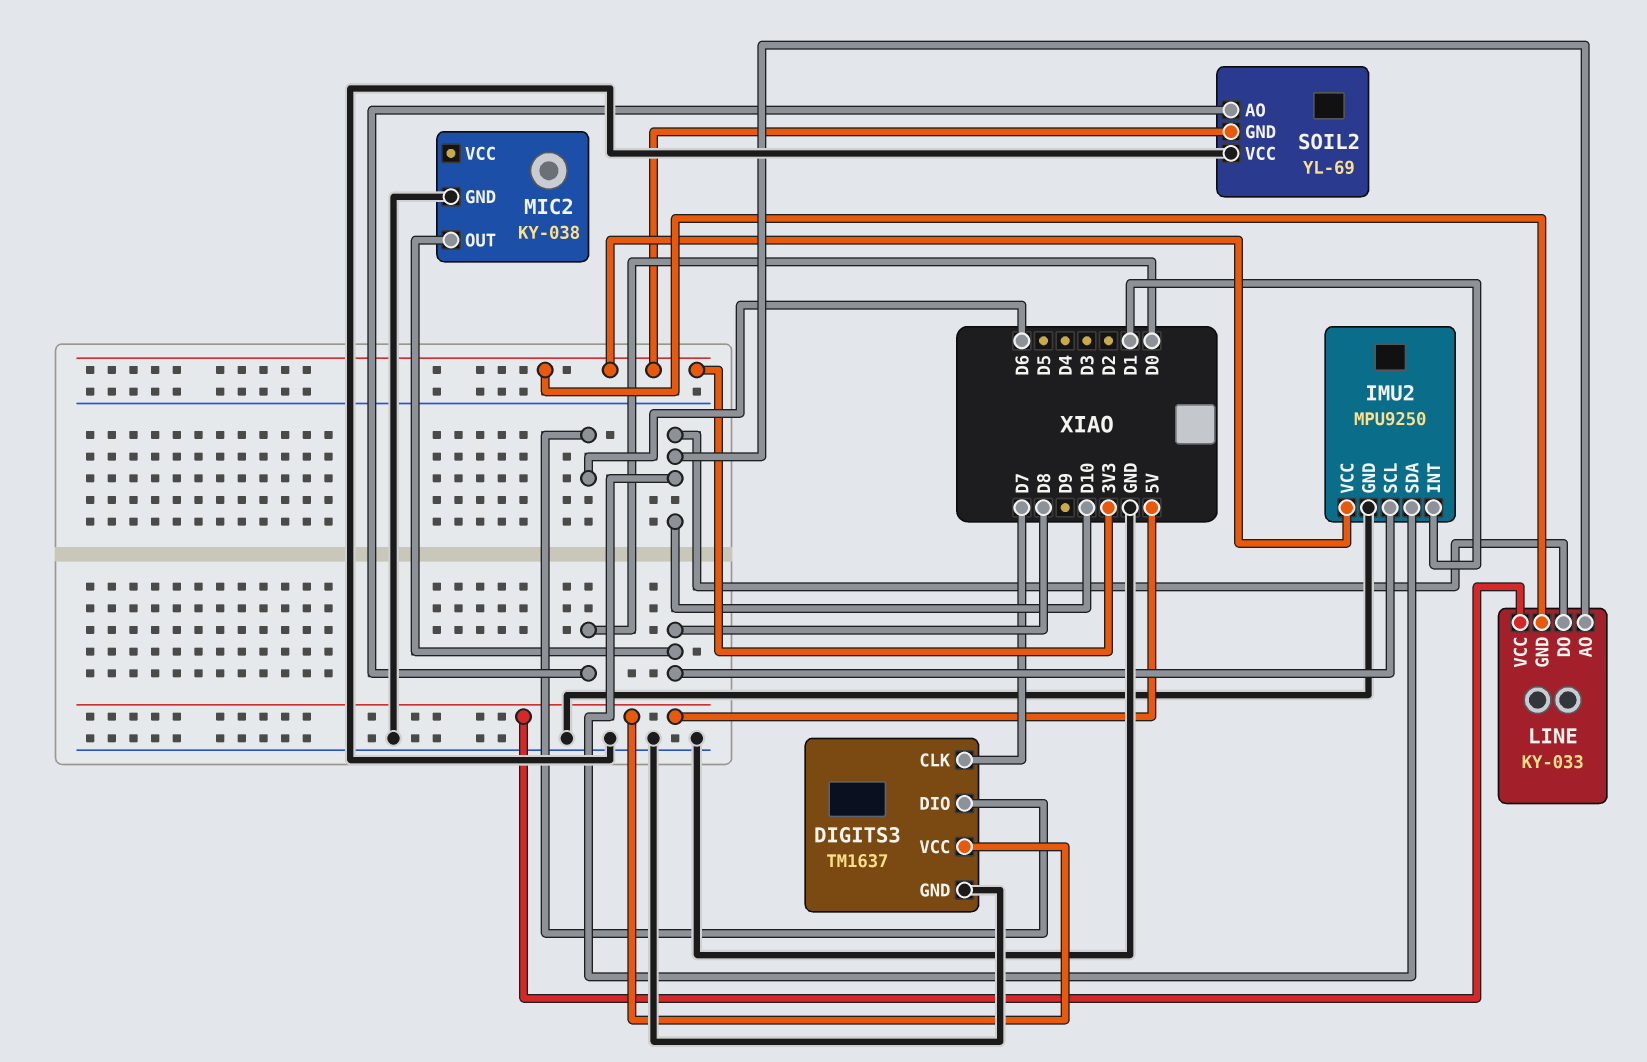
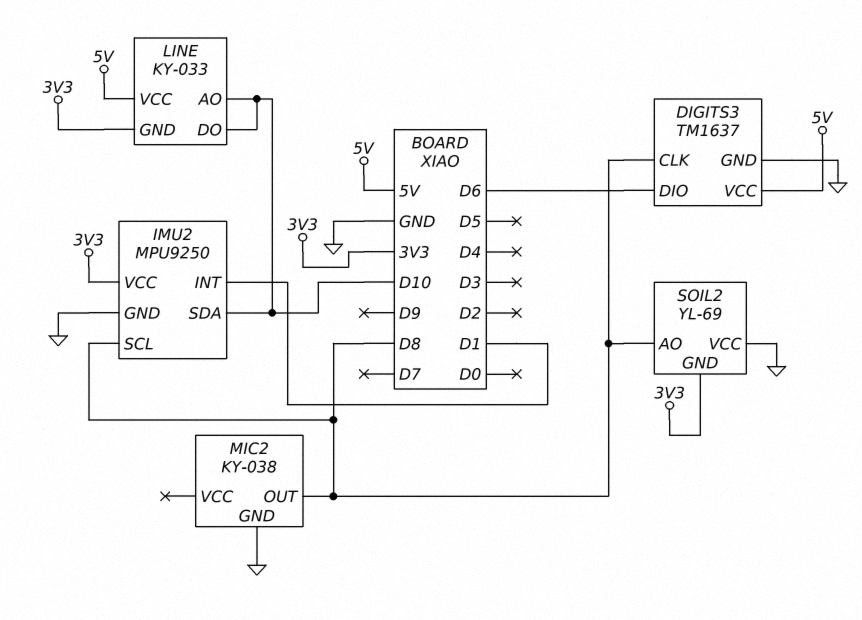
DIGITS3 pin CLK: D7 -> D8
SOIL2 pin AO: D0 -> D8

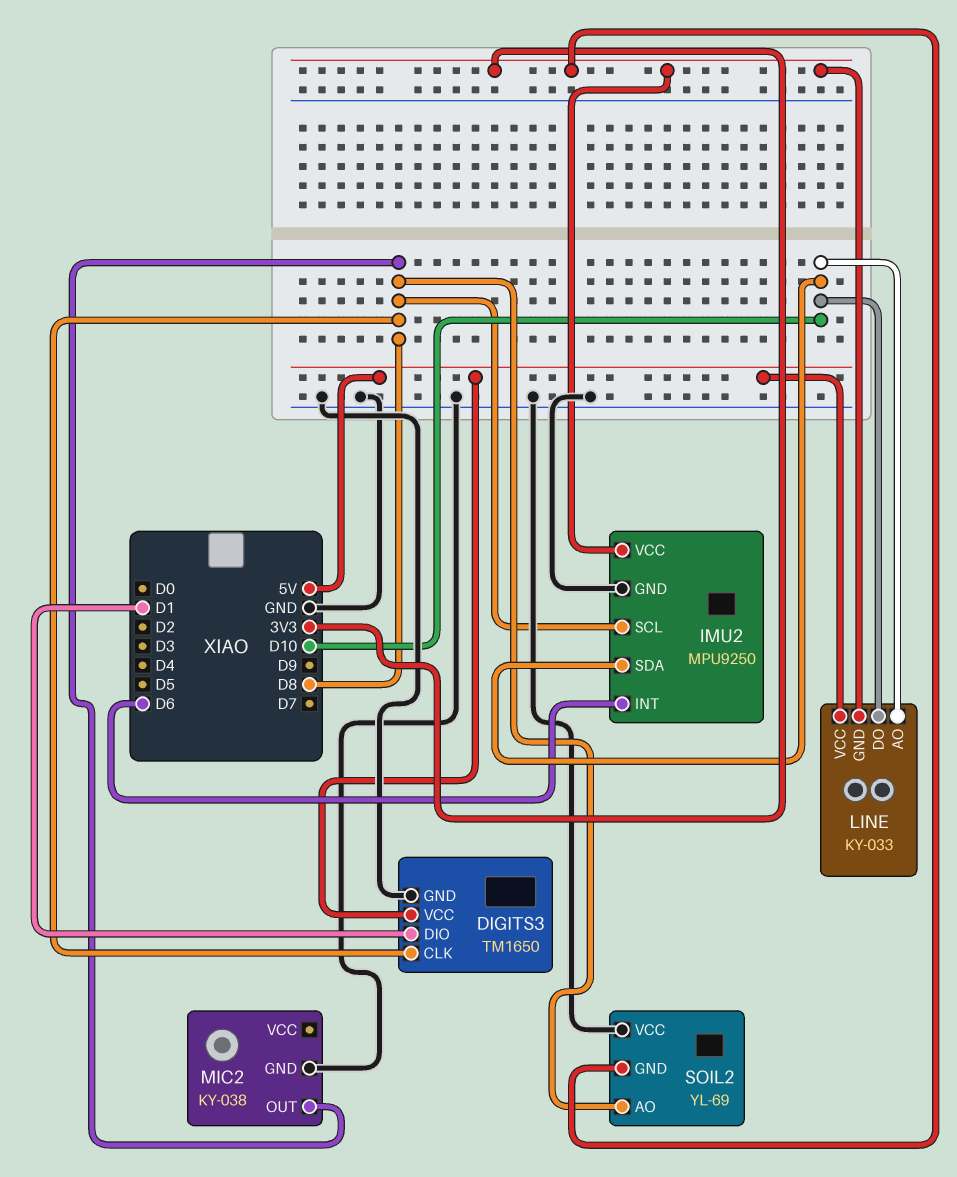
DIGITS3: TM1637 -> TM1650
DIGITS3 pin DIO: D6 -> D1
IMU2 pin INT: D1 -> D6

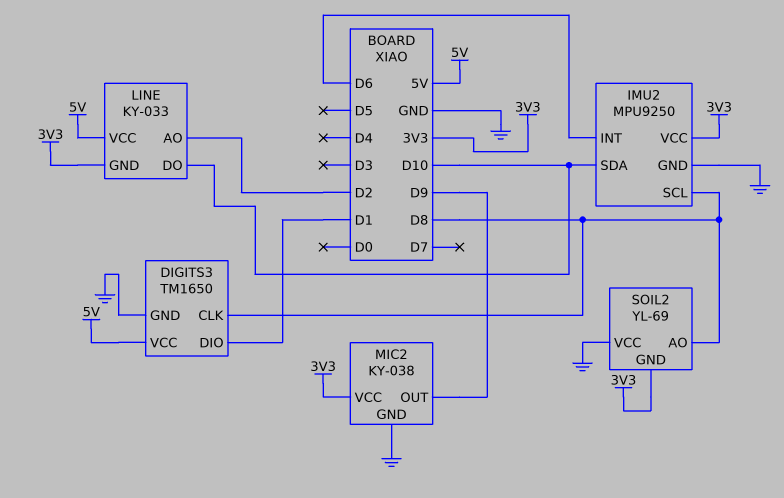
LINE pin AO: D10 -> D2
MIC2 pin OUT: D8 -> D9
MIC2 pin VCC: none -> 3V3

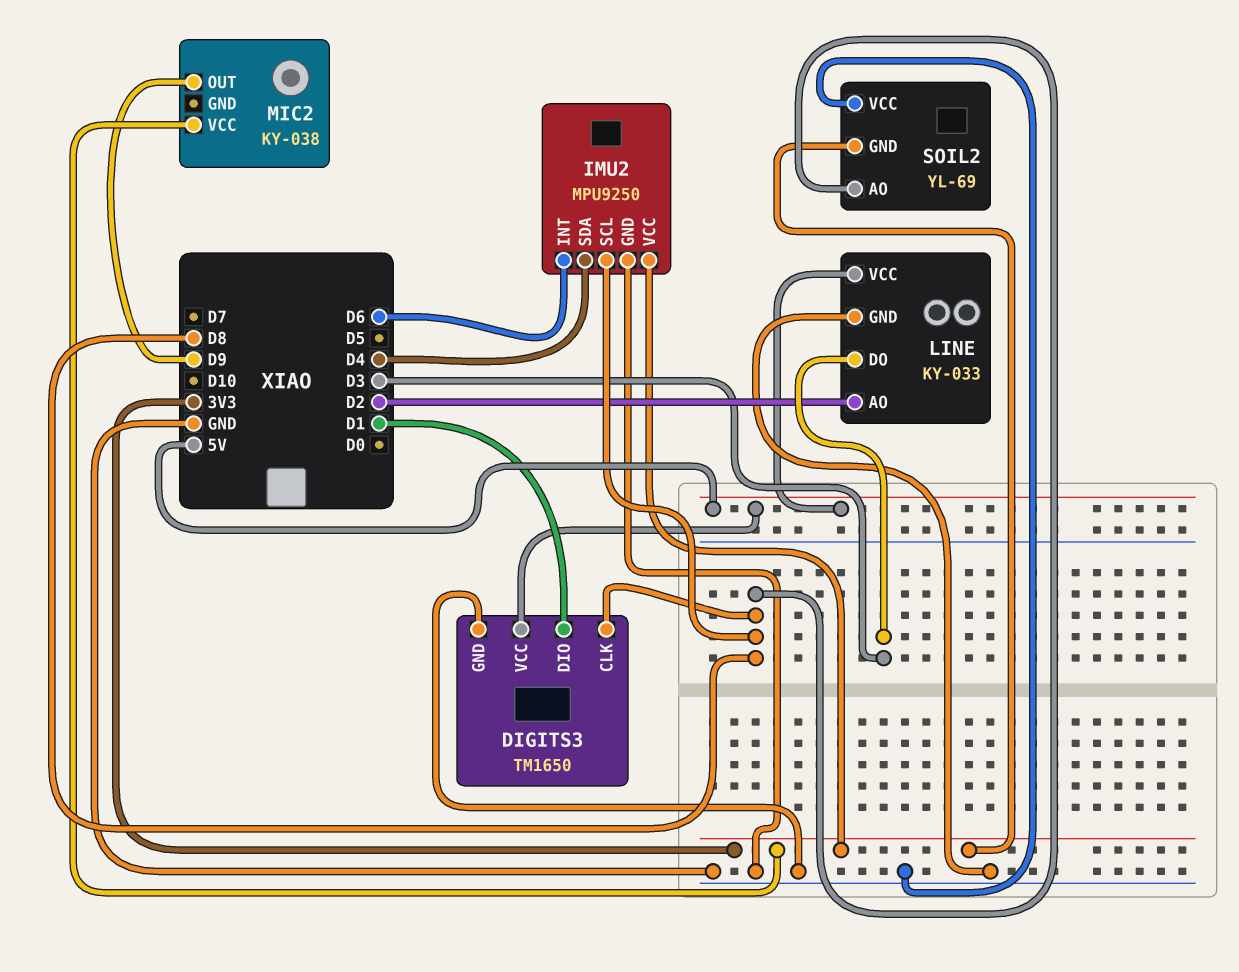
IMU2 pin SDA: D10 -> D4
LINE pin DO: D10 -> D3
LINE pin GND: 3V3 -> GND
MIC2 pin GND: GND -> none

